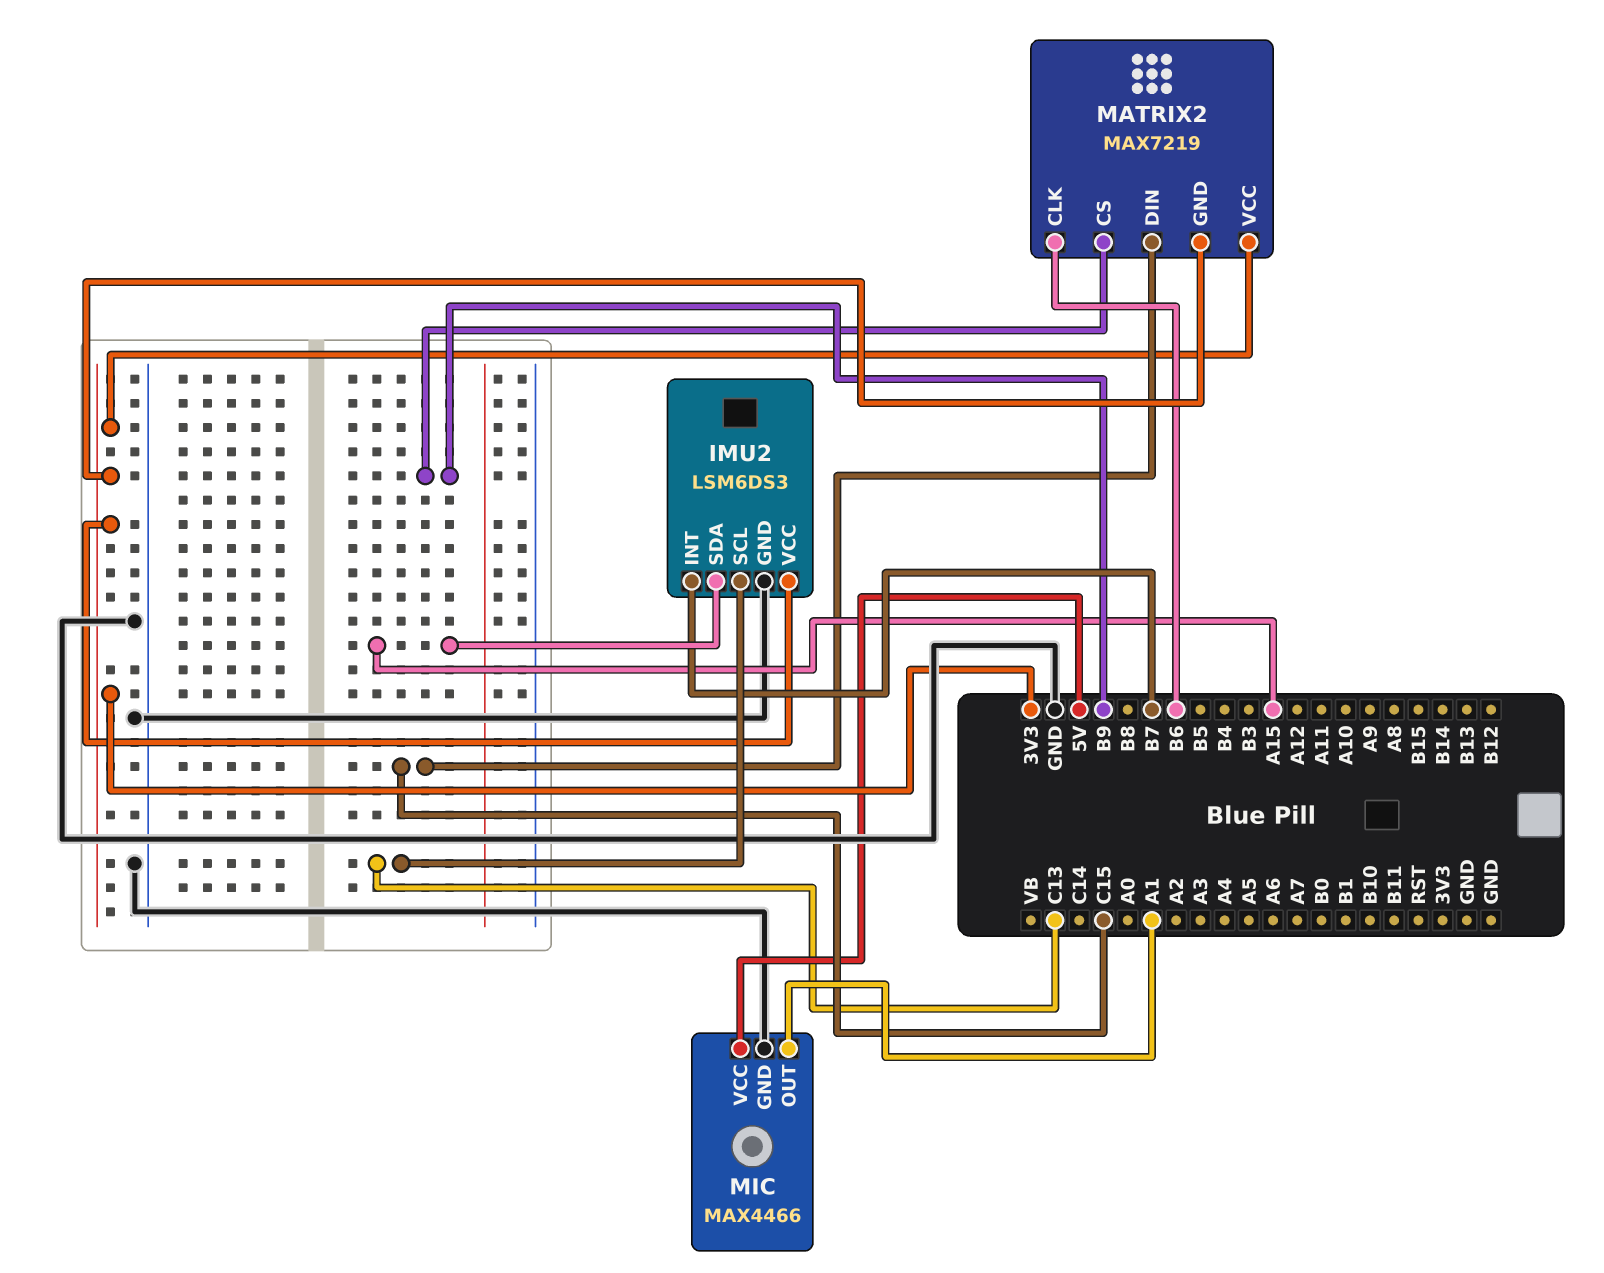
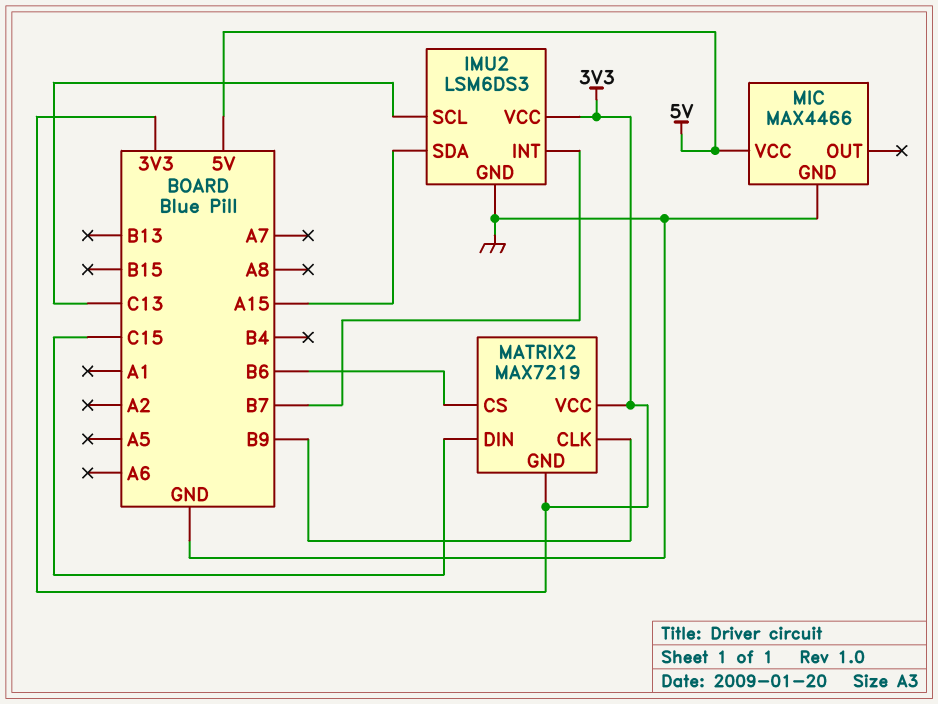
MATRIX2 pin CLK: B6 -> B9
MATRIX2 pin CS: B9 -> B6
MIC pin OUT: A1 -> none

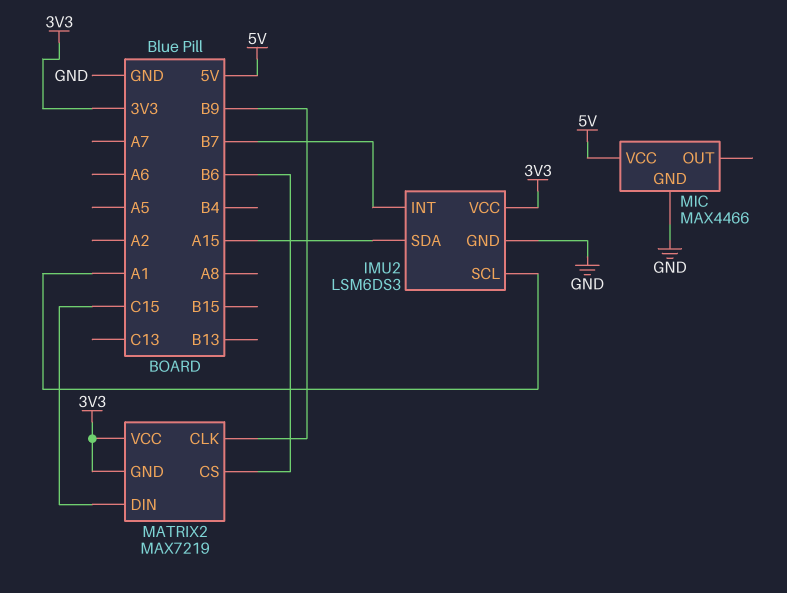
IMU2 pin SCL: C13 -> A1

